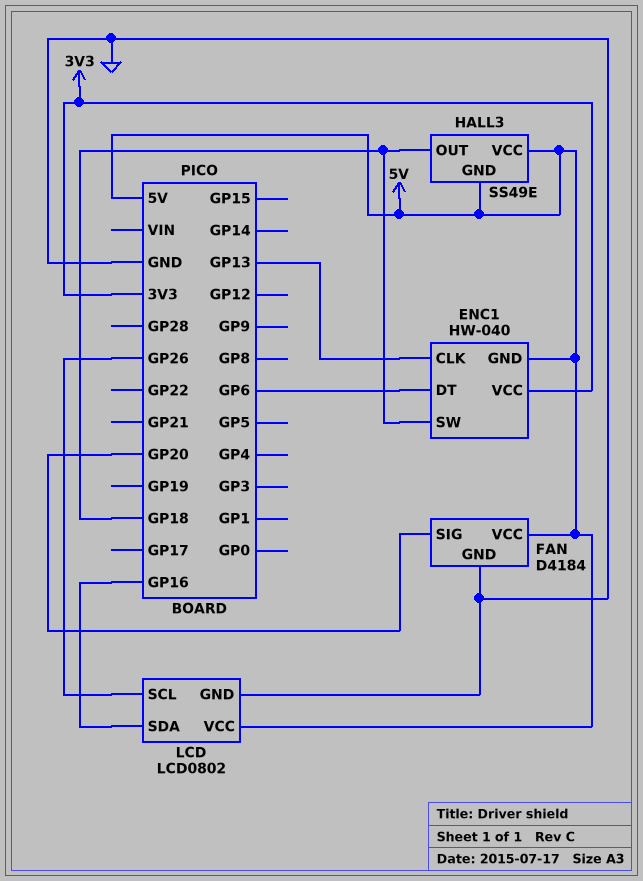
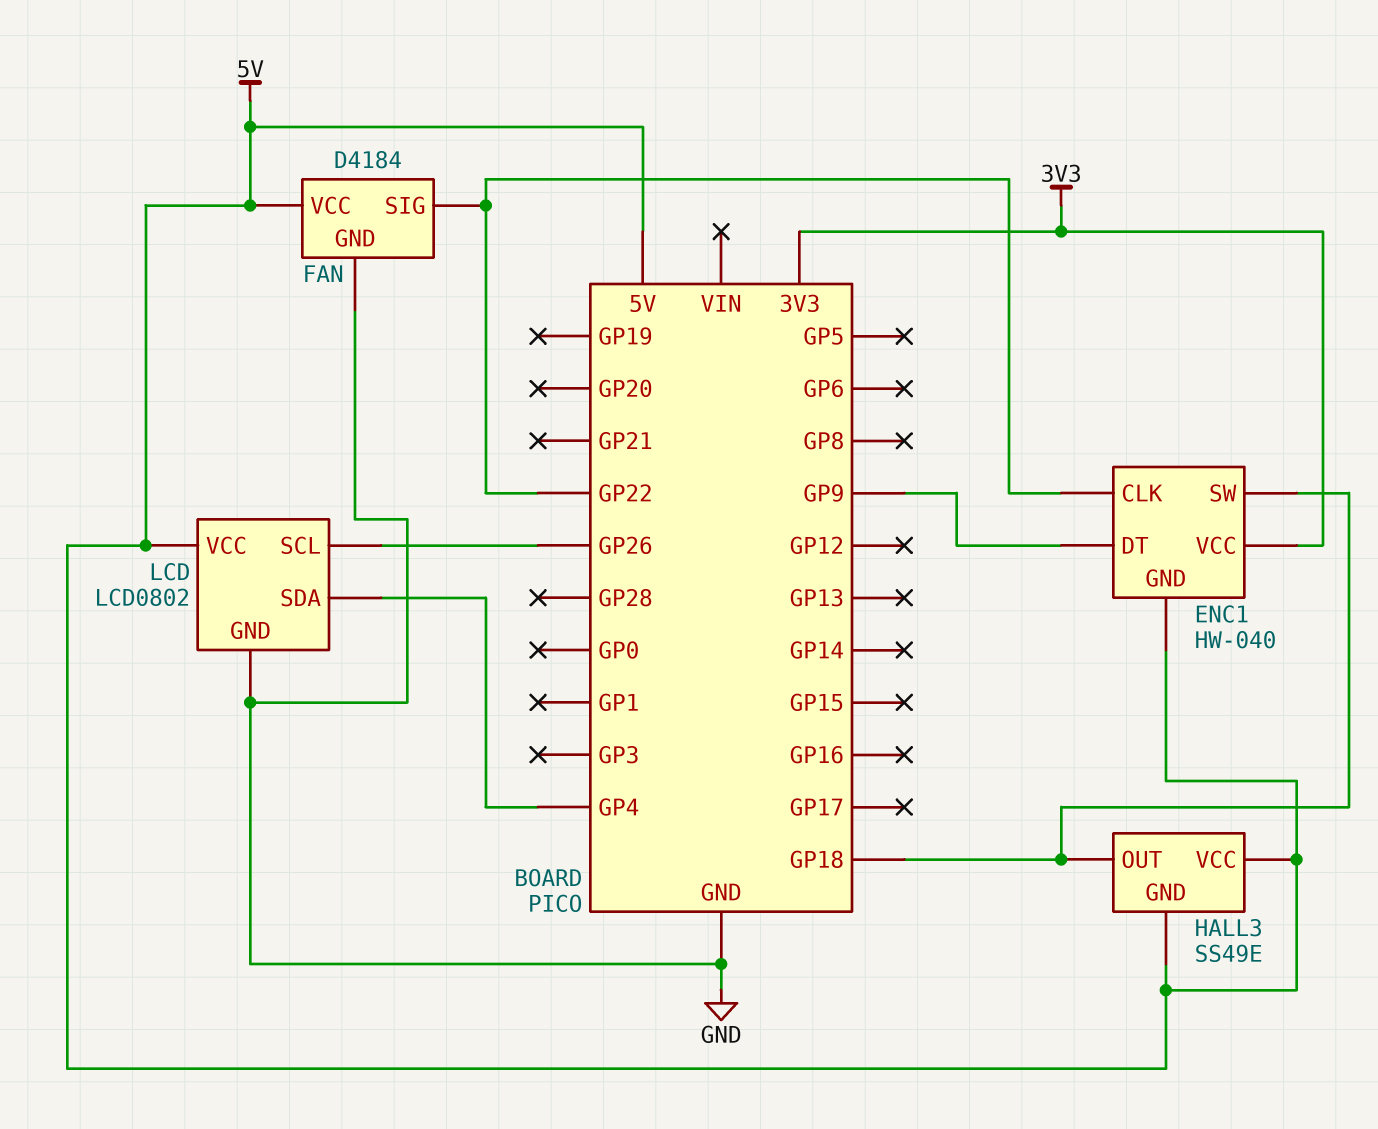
ENC1 pin CLK: GP13 -> GP22
ENC1 pin DT: GP6 -> GP9
FAN pin SIG: GP20 -> GP22
LCD pin SDA: GP16 -> GP4

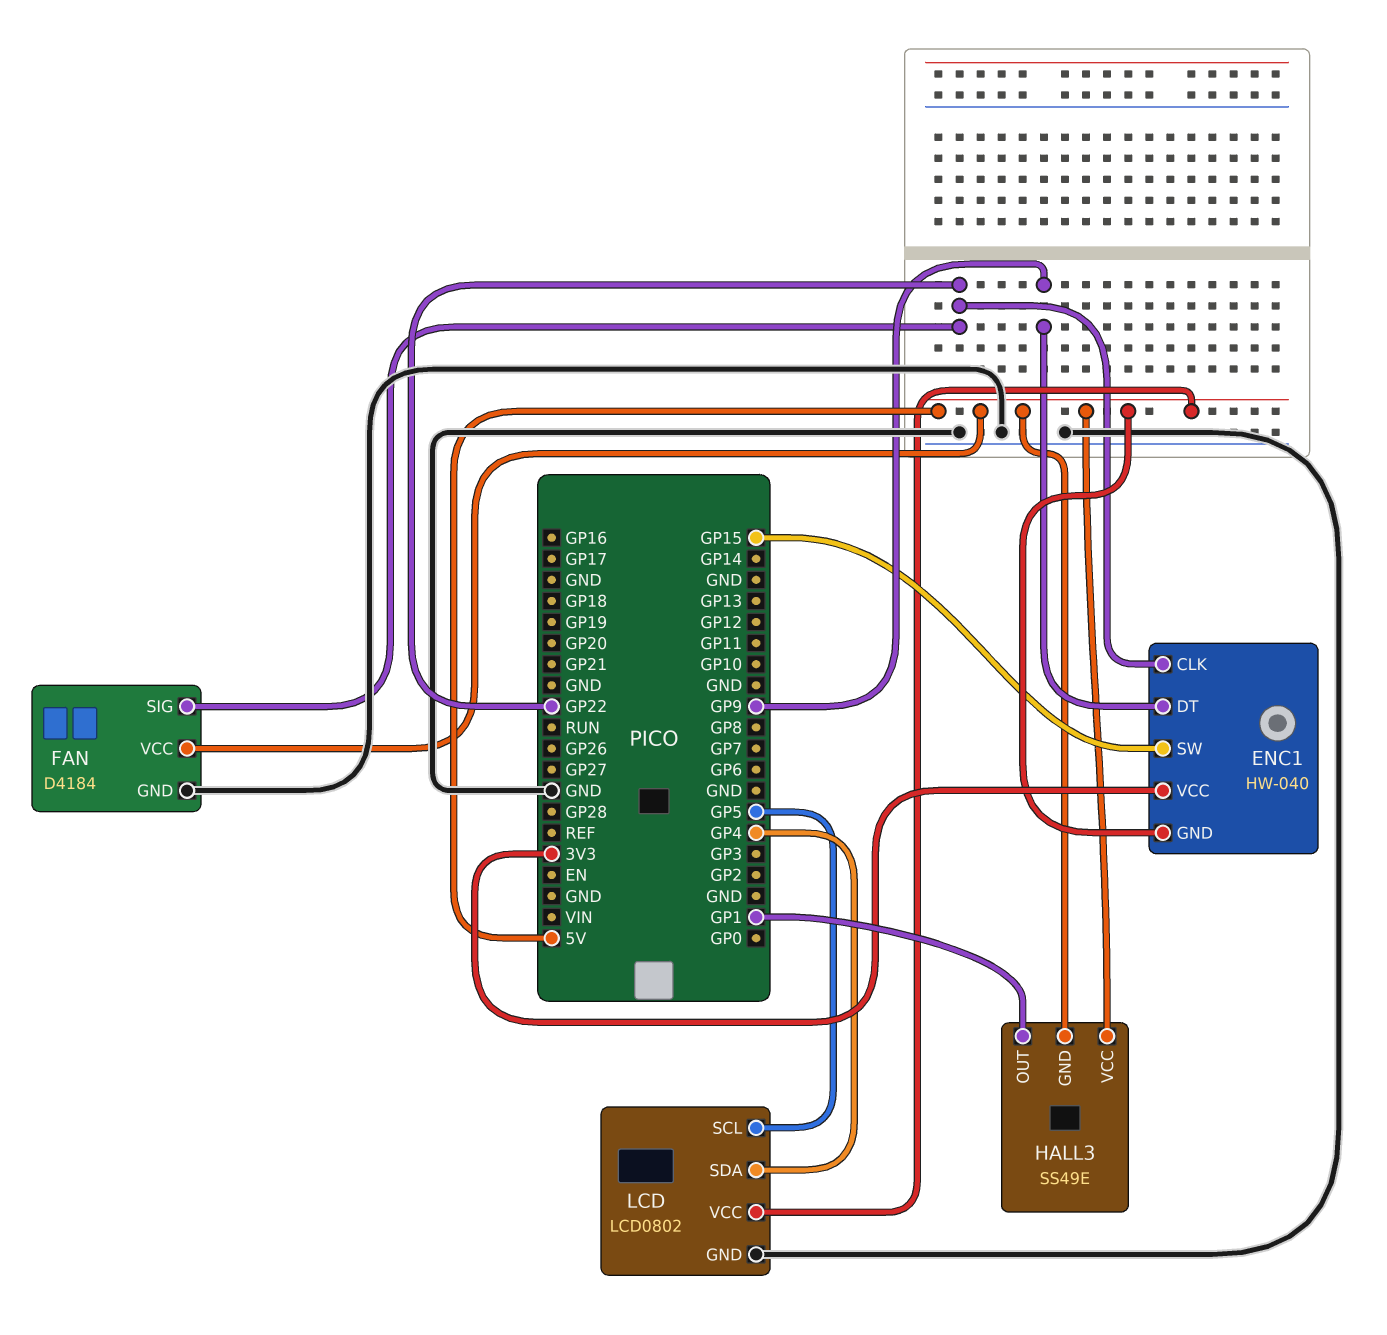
ENC1 pin SW: GP18 -> GP15
HALL3 pin OUT: GP18 -> GP1
LCD pin SCL: GP26 -> GP5

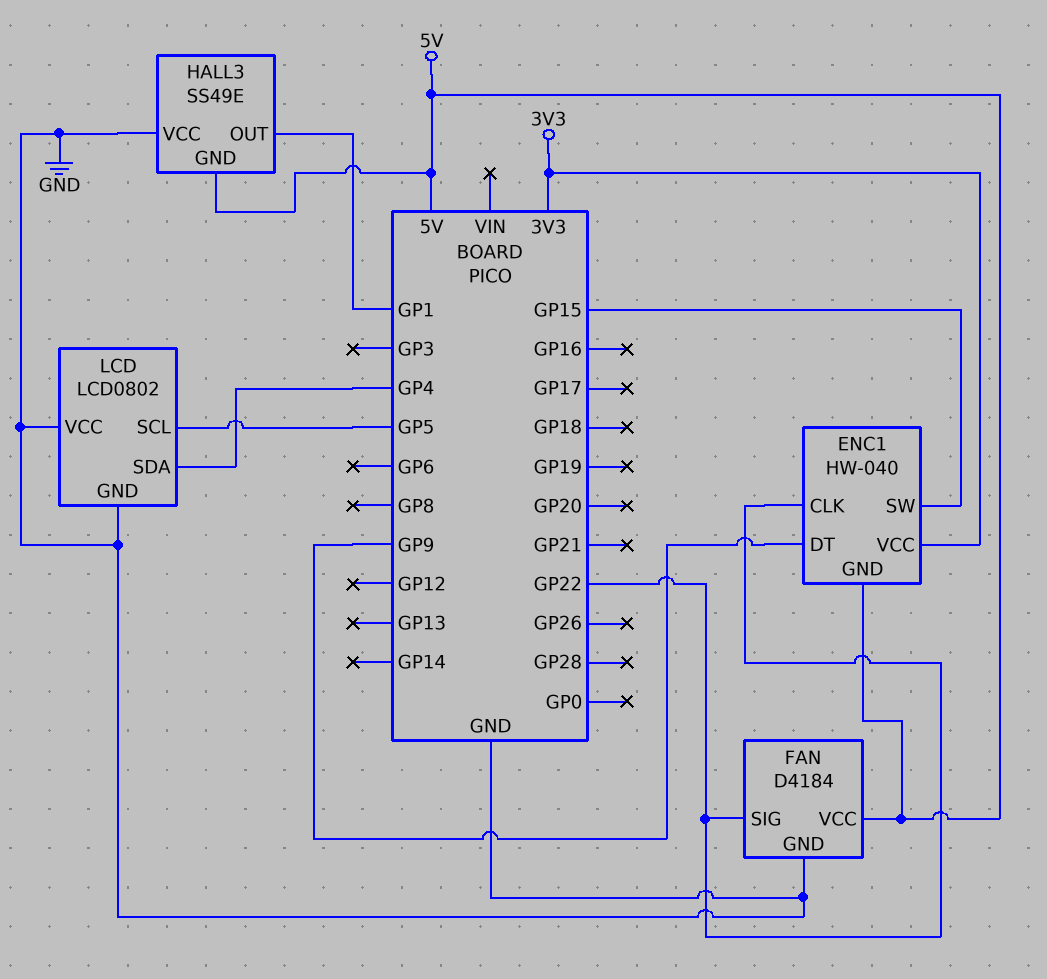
HALL3 pin VCC: 5V -> GND
LCD pin VCC: 5V -> GND

